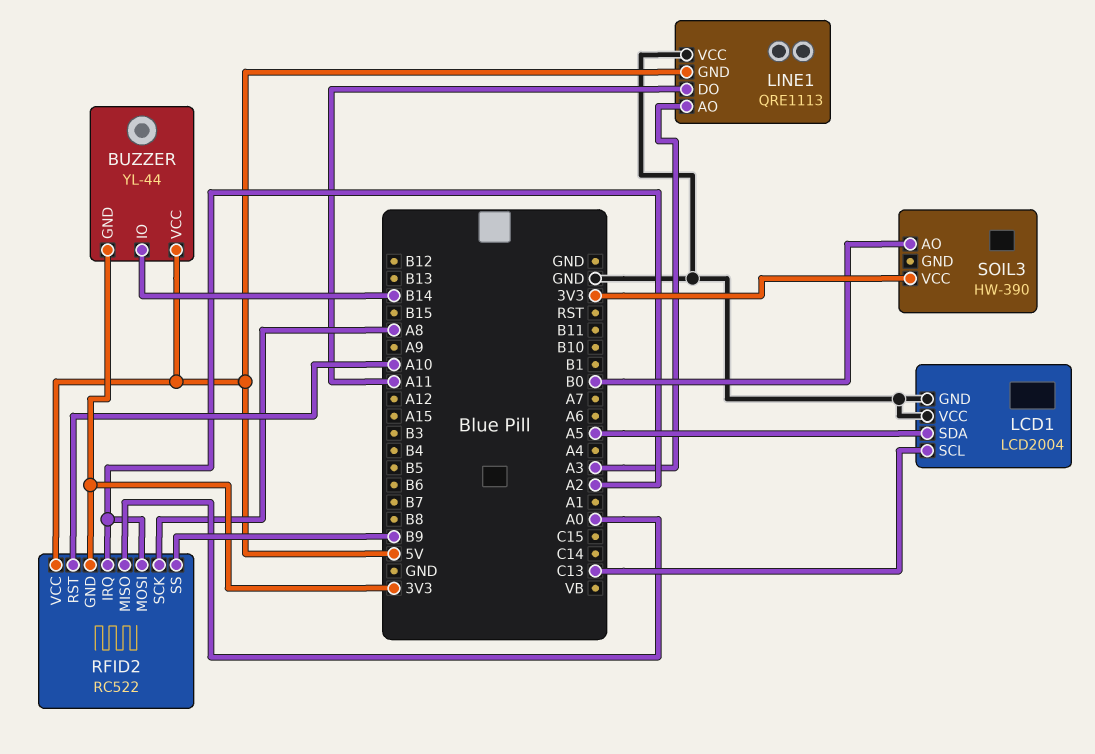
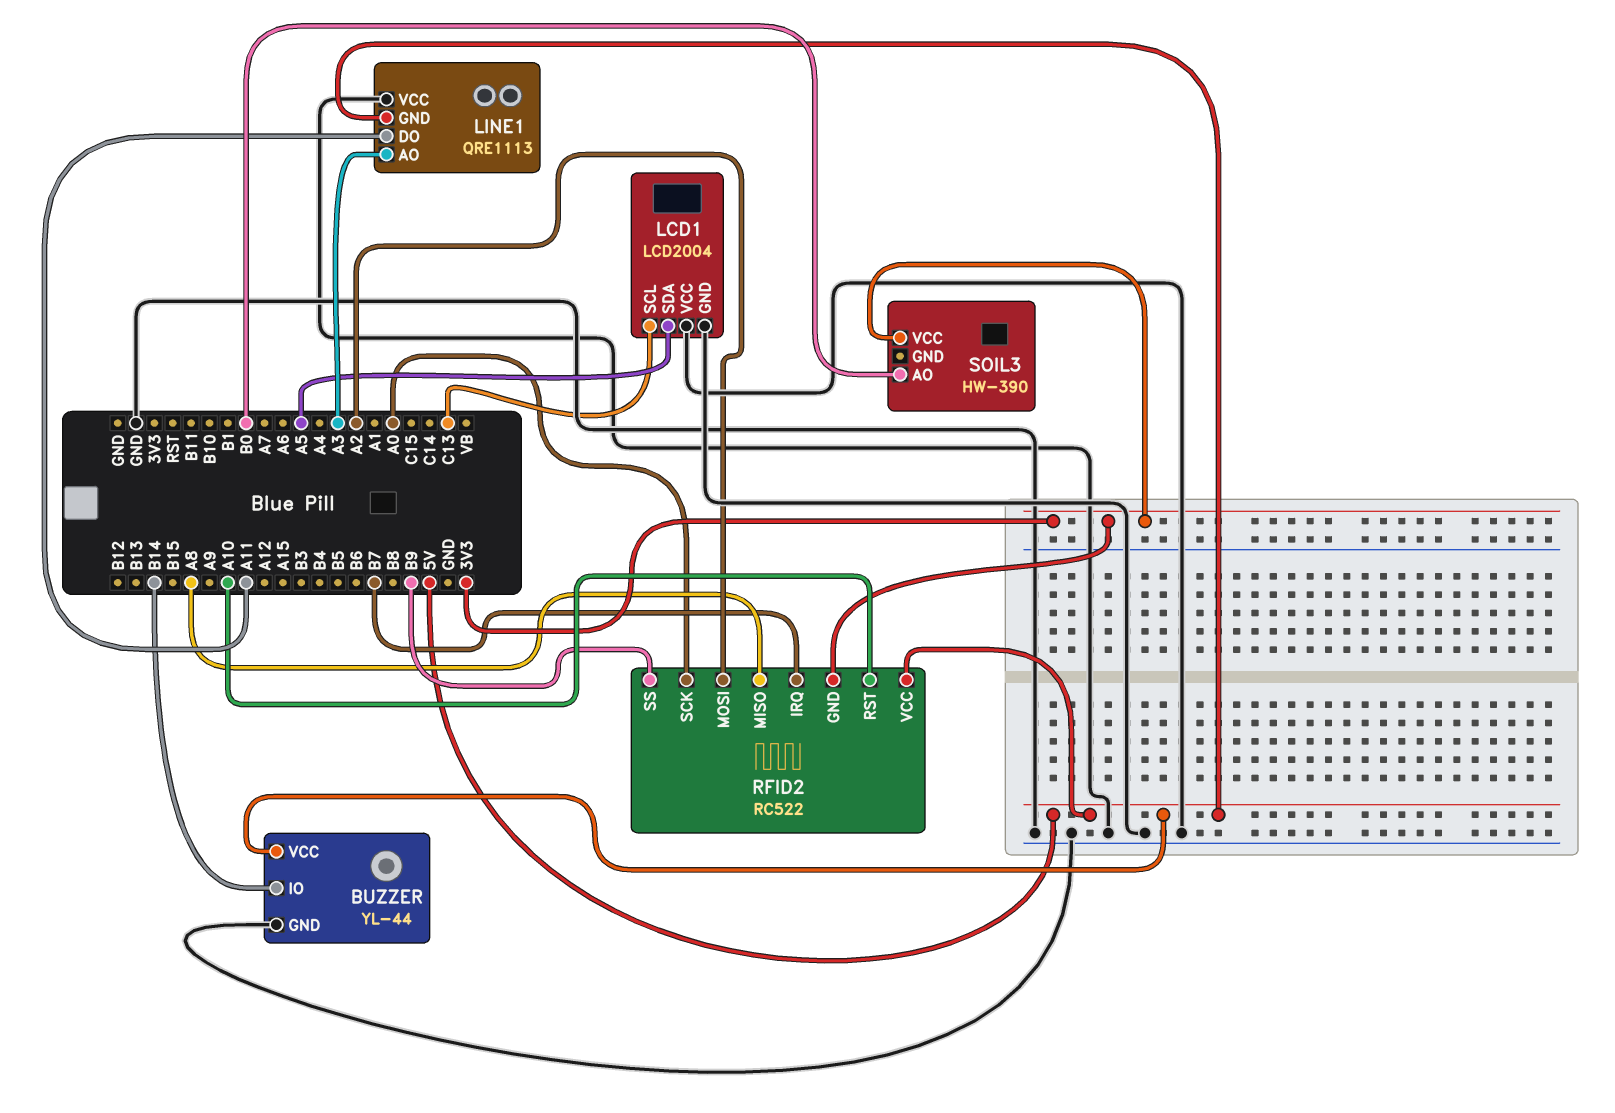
BUZZER pin GND: 3V3 -> GND
RFID2 pin IRQ: A2 -> B7
RFID2 pin MISO: A0 -> A8
RFID2 pin SCK: A8 -> A0

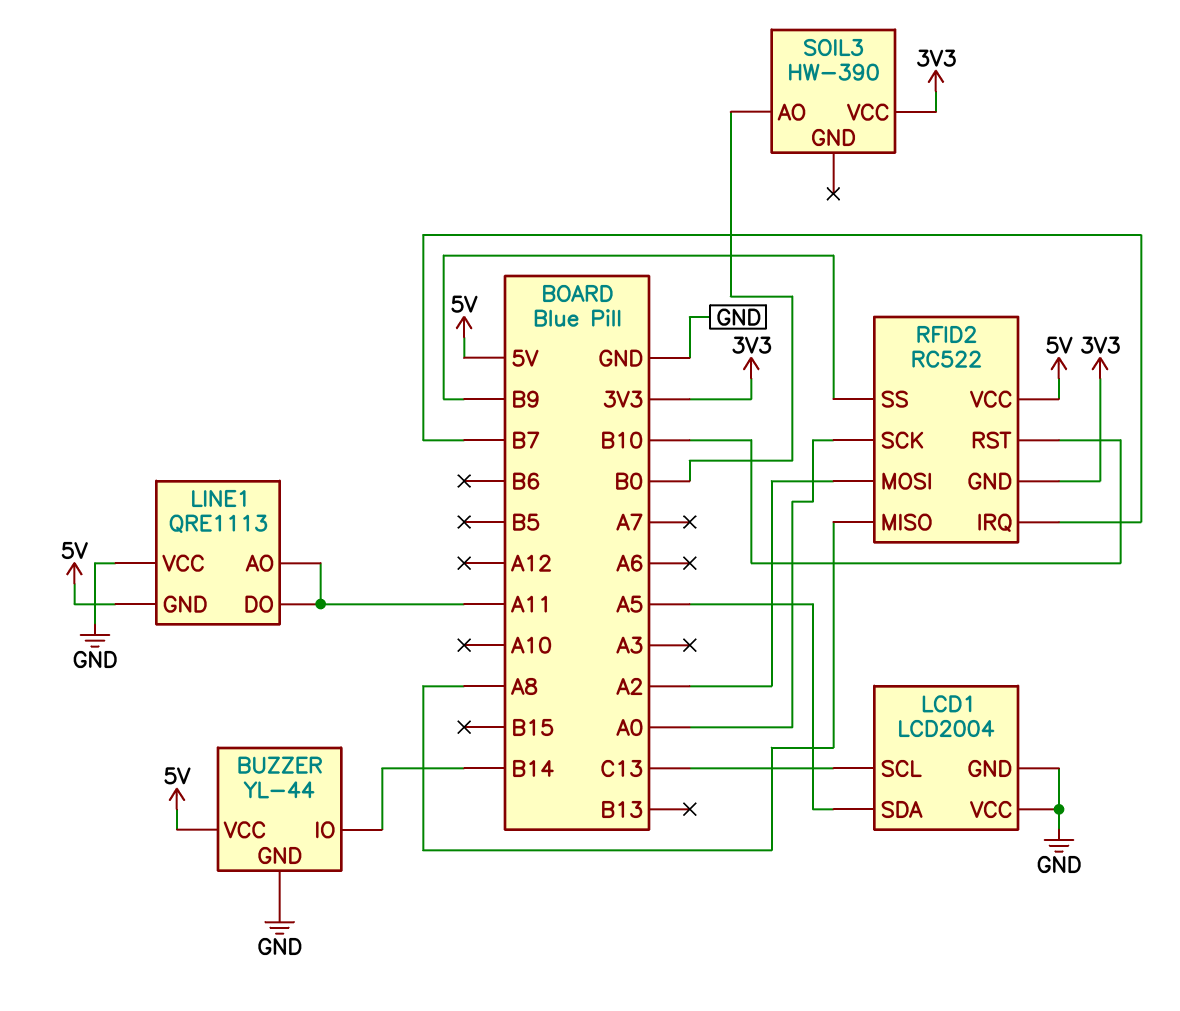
LINE1 pin AO: A3 -> A11
RFID2 pin RST: A10 -> B10

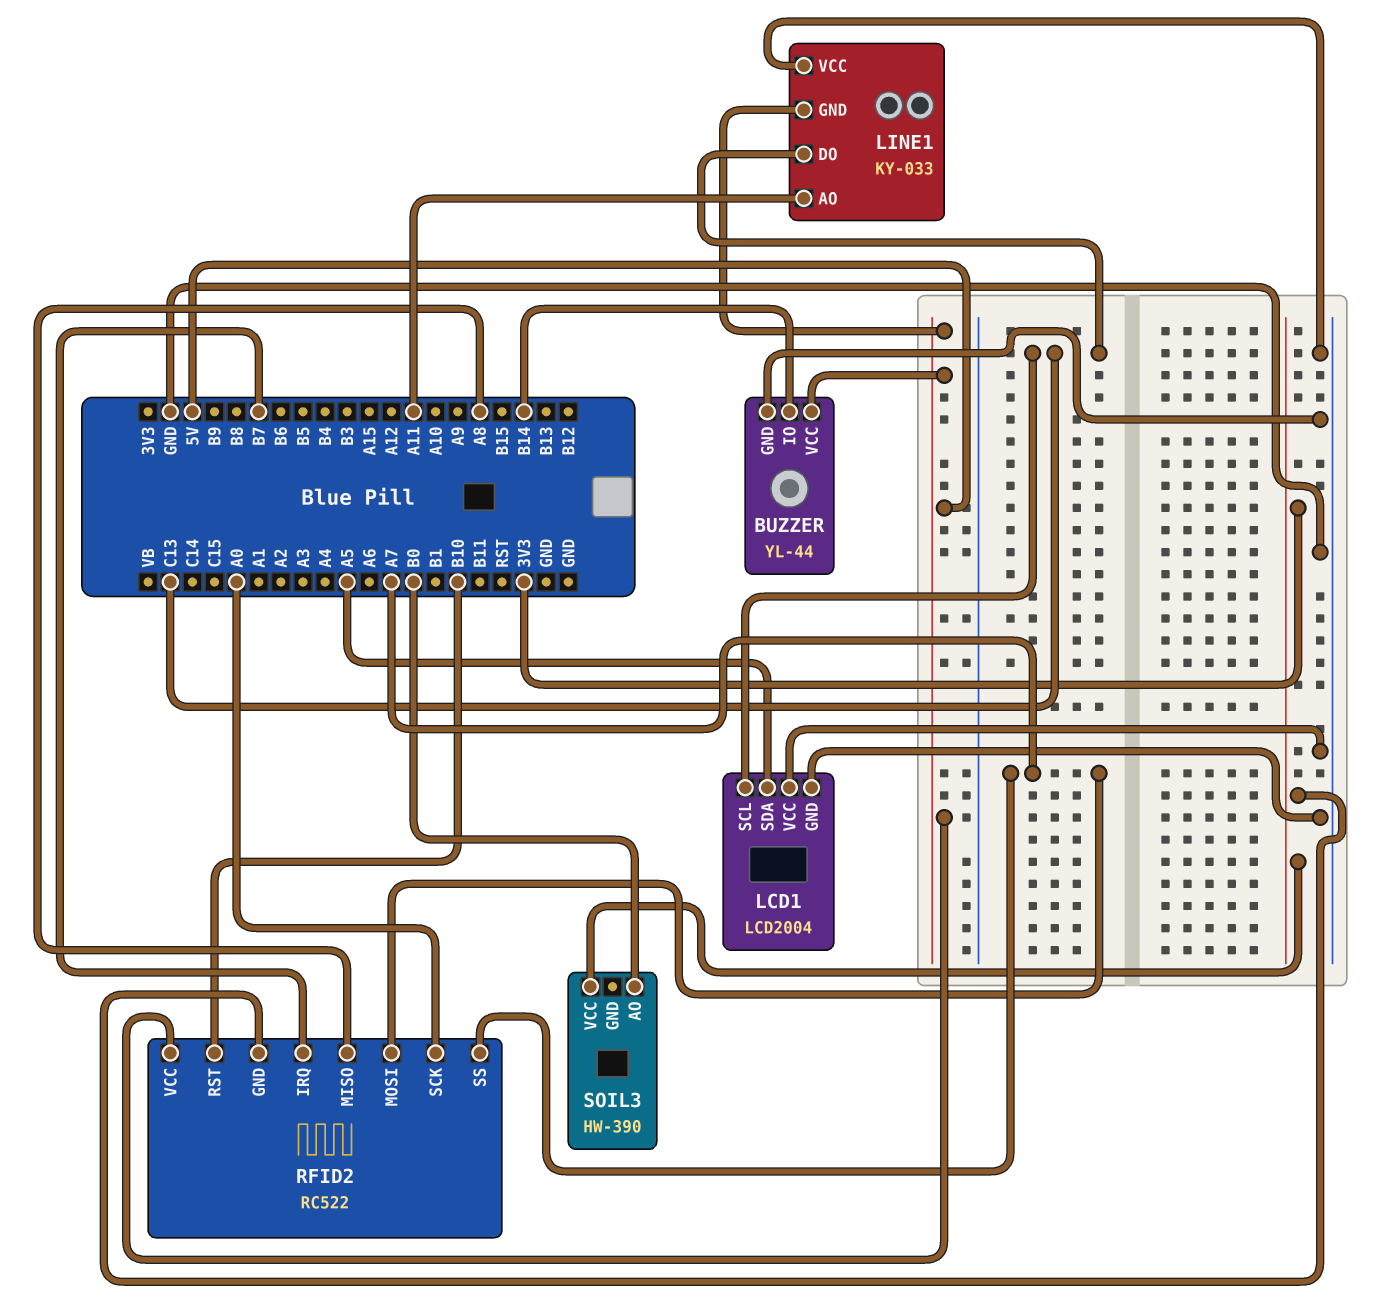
LINE1: QRE1113 -> KY-033
LINE1 pin DO: A11 -> C13
RFID2 pin MOSI: A2 -> A7
RFID2 pin SS: B9 -> A7

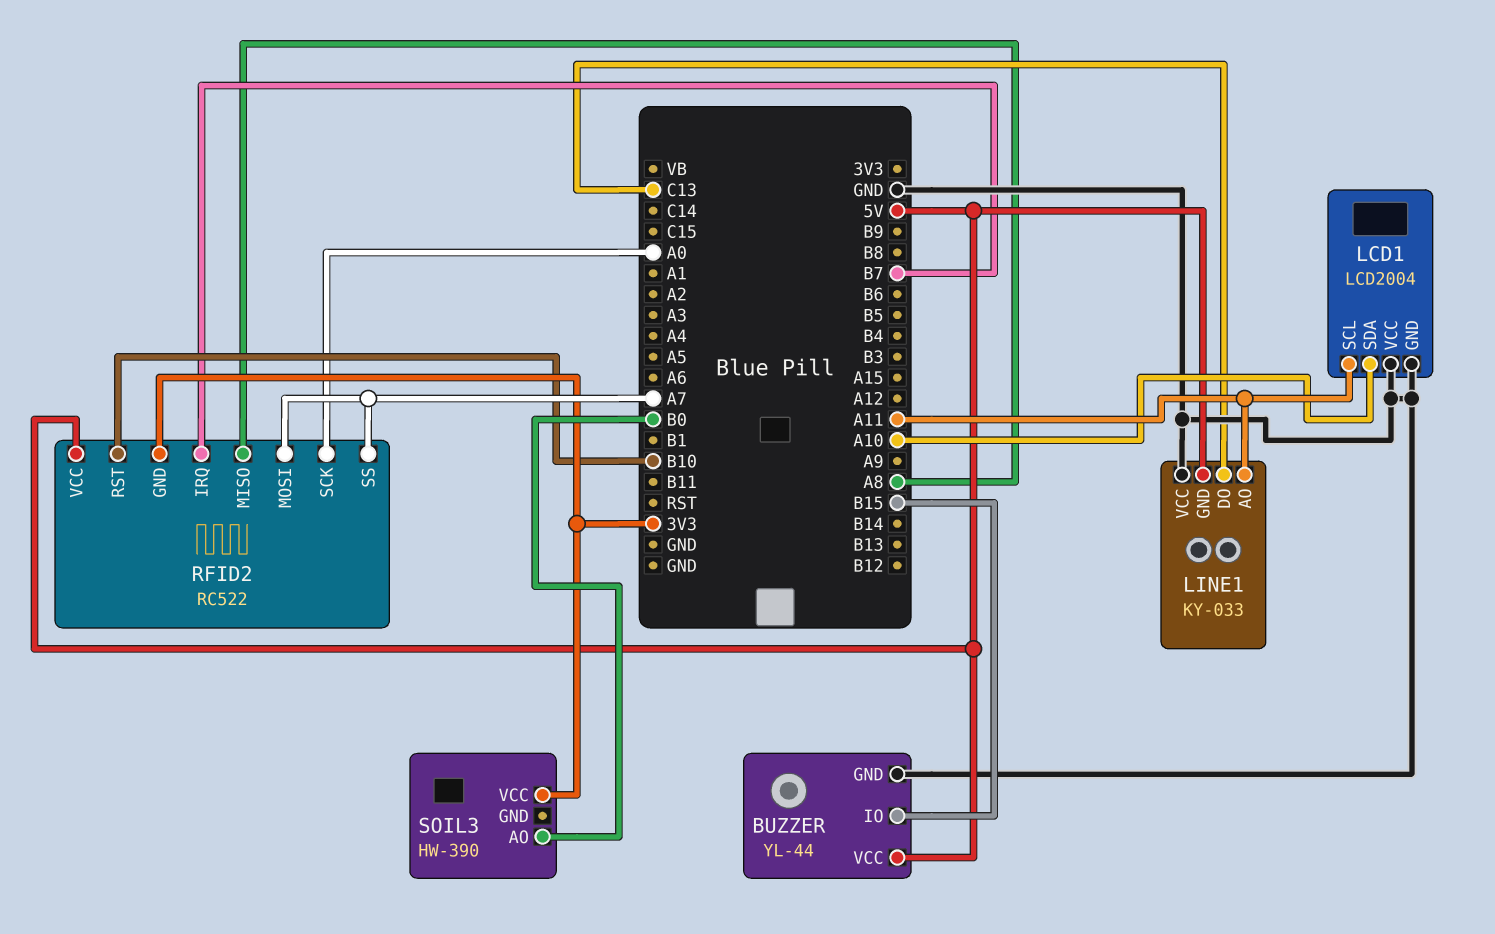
BUZZER pin IO: B14 -> B15
LCD1 pin SCL: C13 -> A11
LCD1 pin SDA: A5 -> A10

